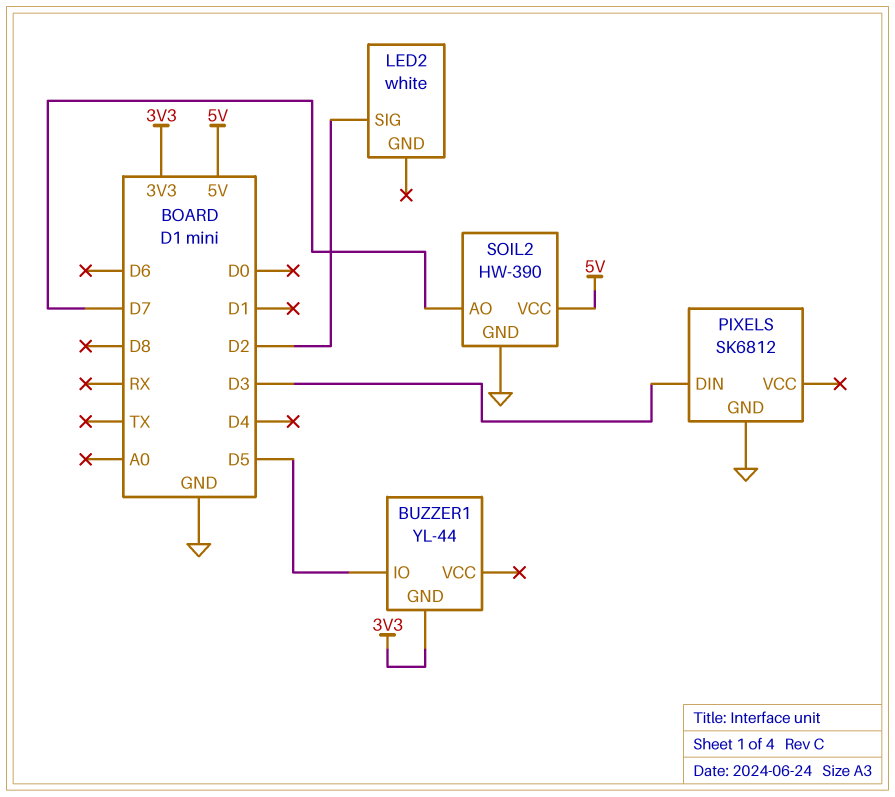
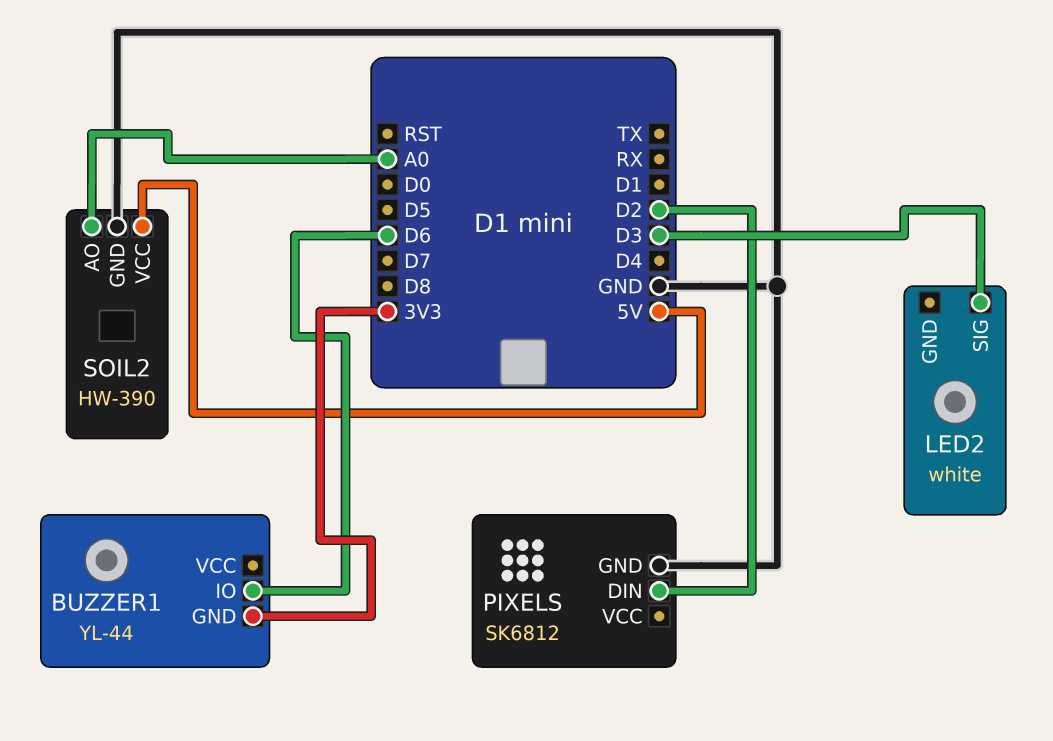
BUZZER1 pin IO: D5 -> D6
LED2 pin SIG: D2 -> D3
PIXELS pin DIN: D3 -> D2
SOIL2 pin AO: D7 -> A0

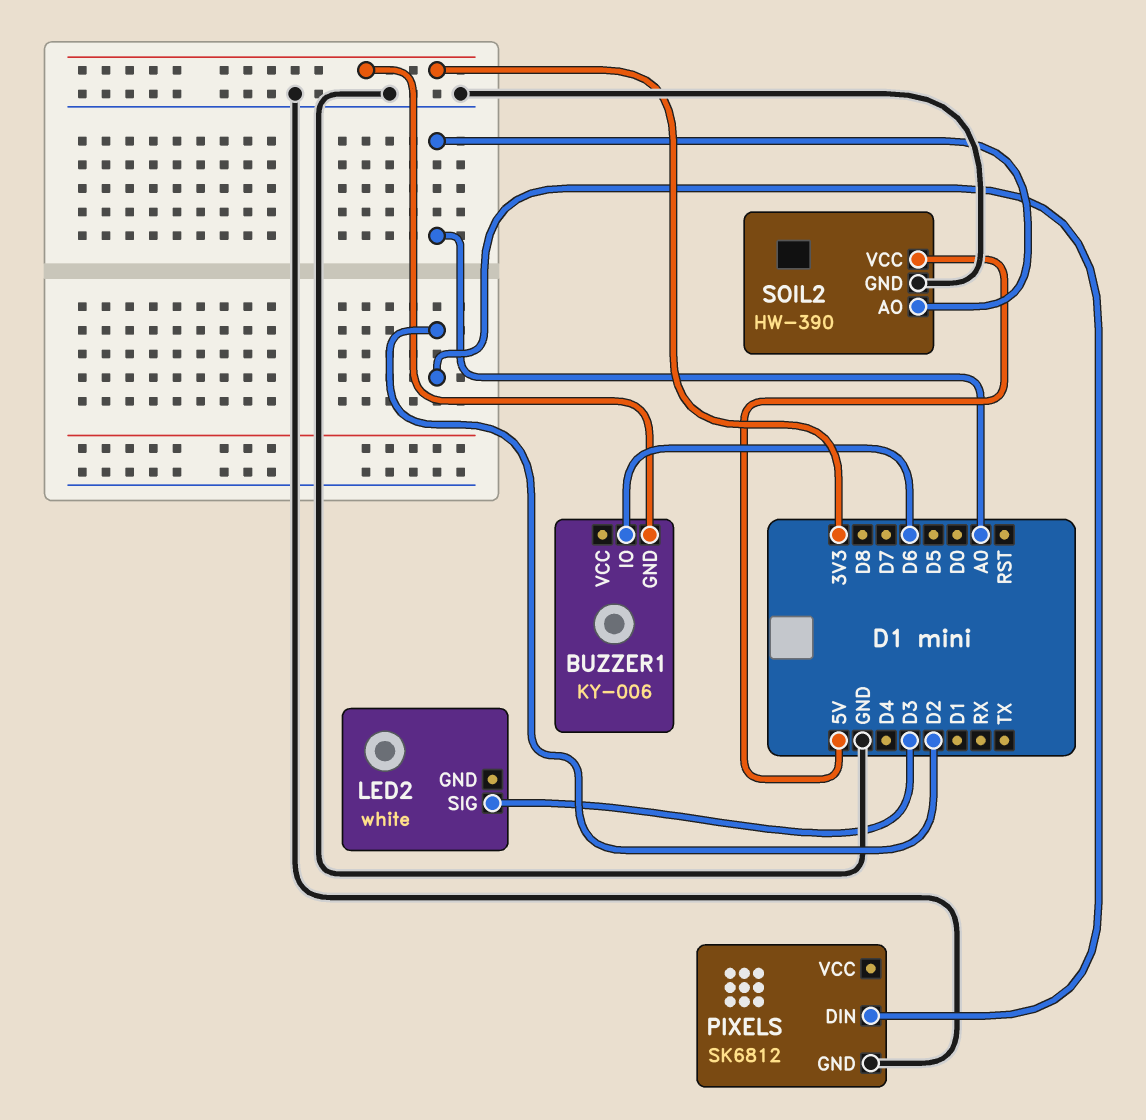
BUZZER1: YL-44 -> KY-006

